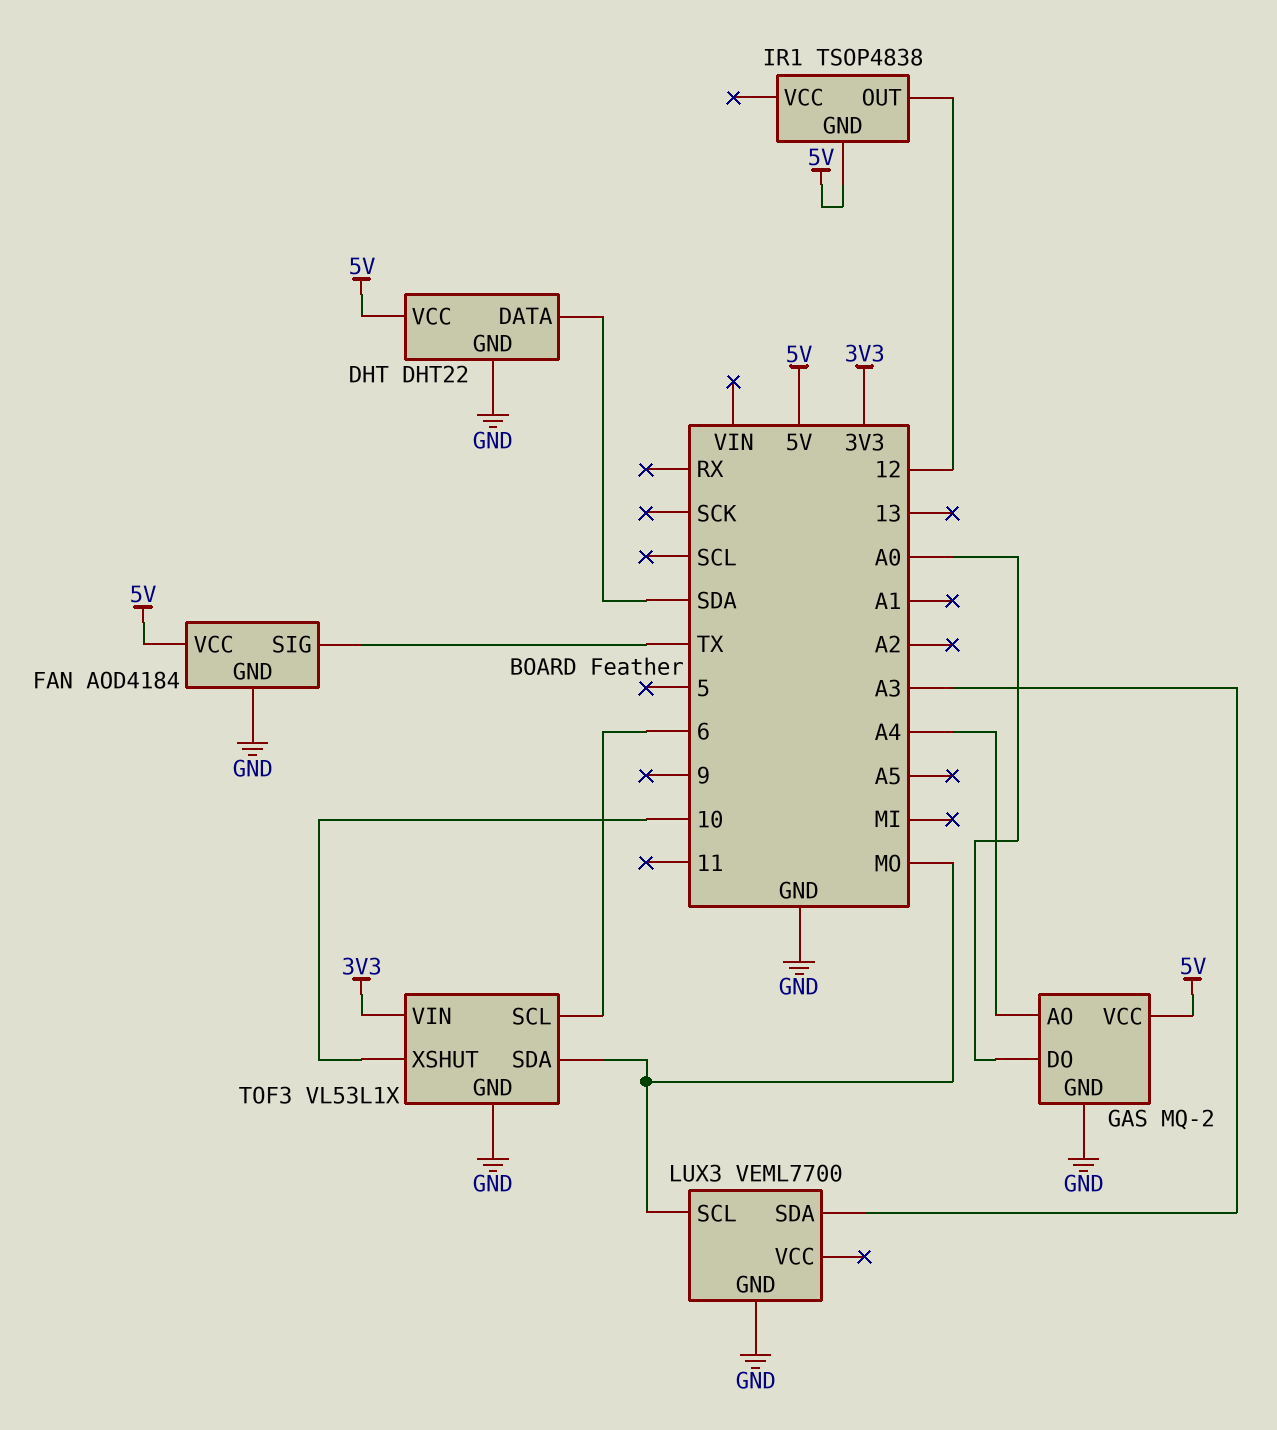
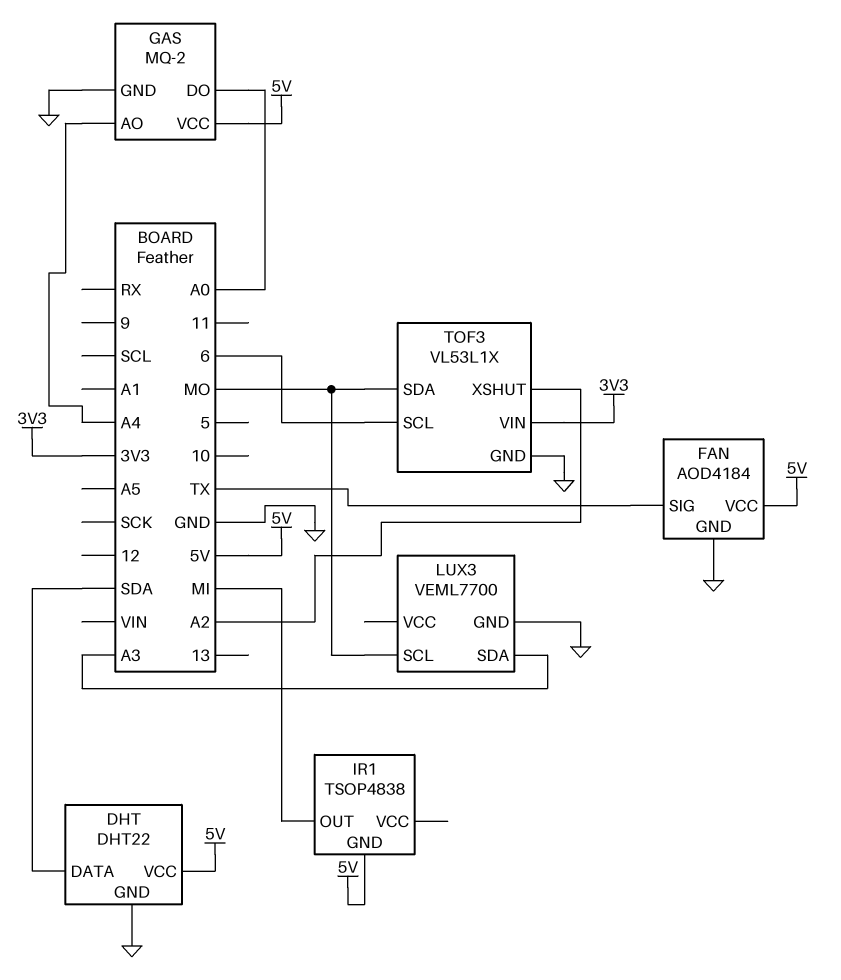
IR1 pin OUT: 12 -> MI
TOF3 pin XSHUT: 10 -> A2

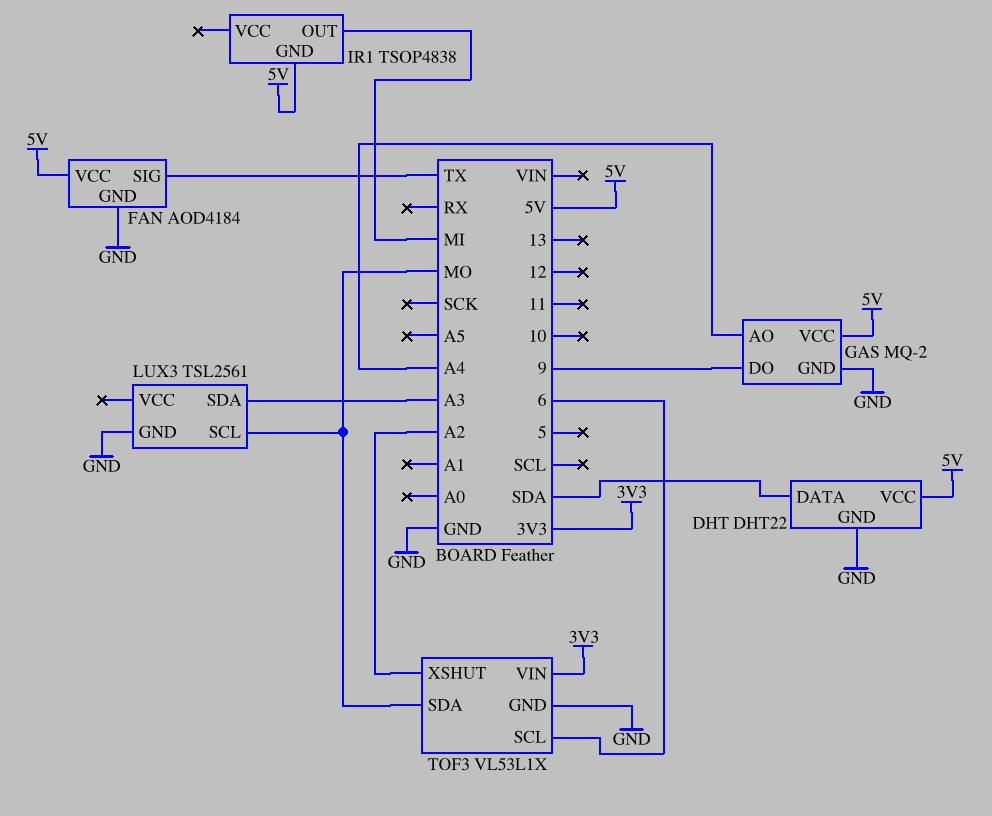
GAS pin DO: A0 -> 9
LUX3: VEML7700 -> TSL2561

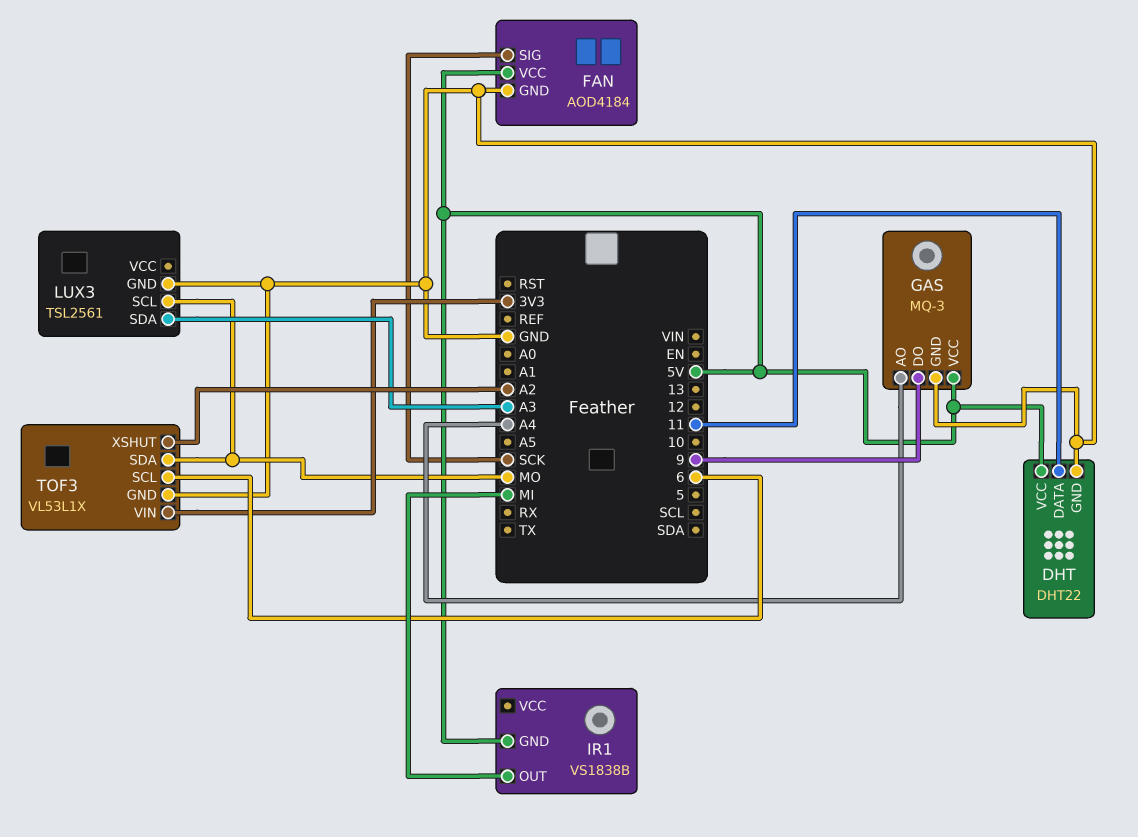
DHT pin DATA: SDA -> 11
FAN pin SIG: TX -> SCK
GAS: MQ-2 -> MQ-3
IR1: TSOP4838 -> VS1838B

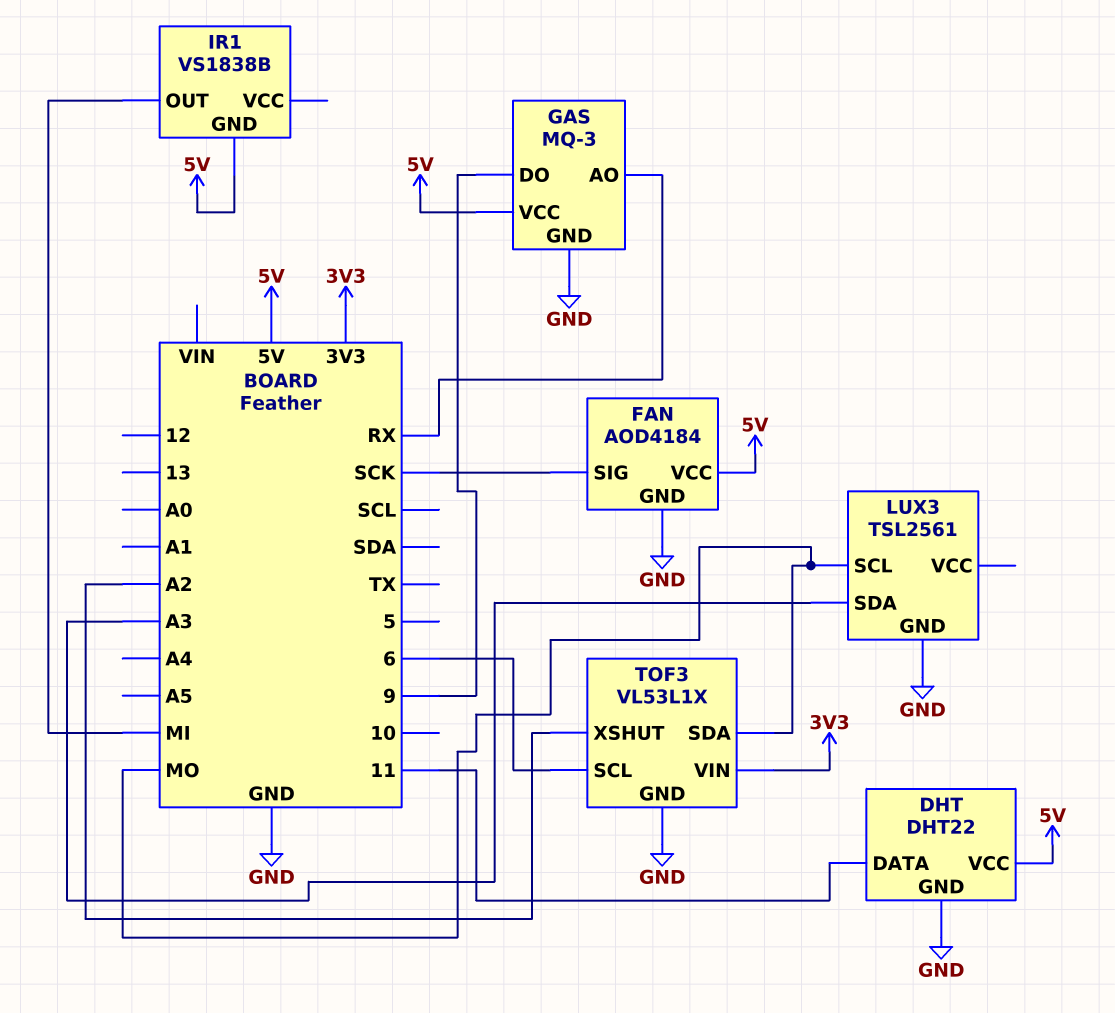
GAS pin AO: A4 -> RX

